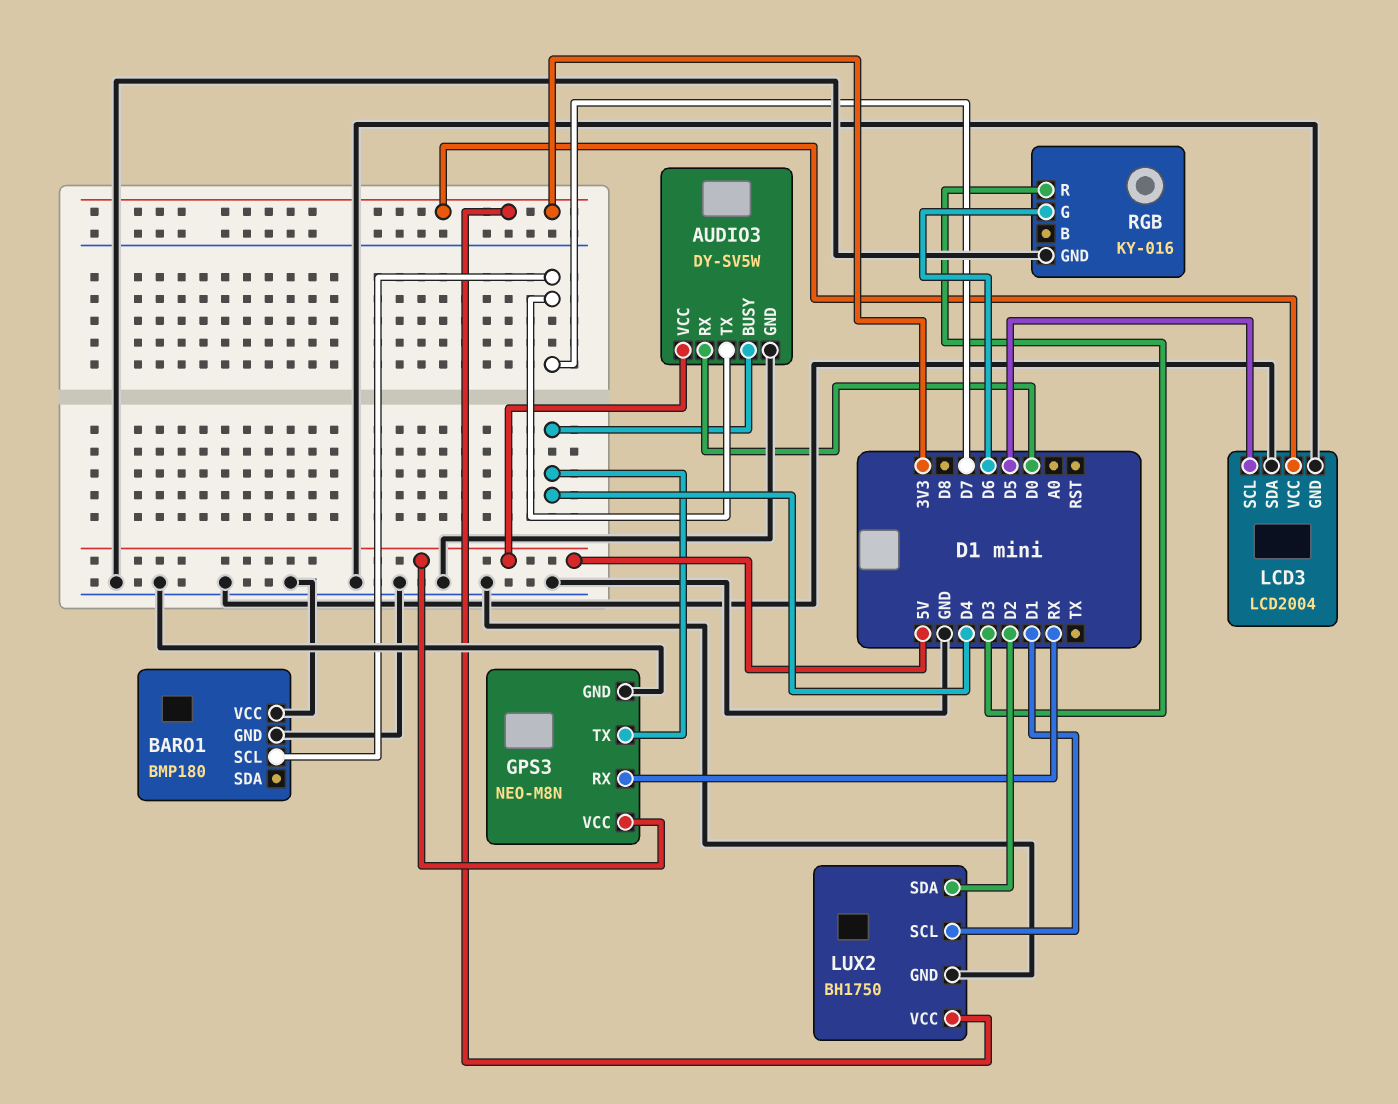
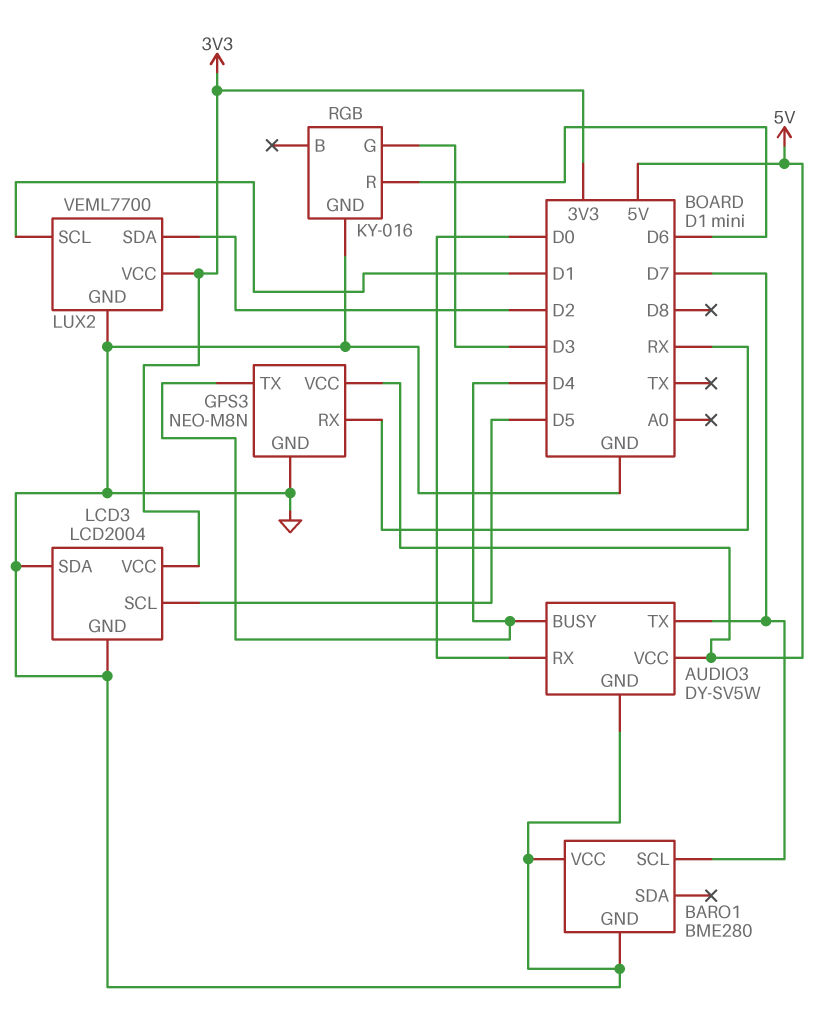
BARO1: BMP180 -> BME280
LUX2: BH1750 -> VEML7700
RGB pin G: D6 -> D3
RGB pin R: D3 -> D6

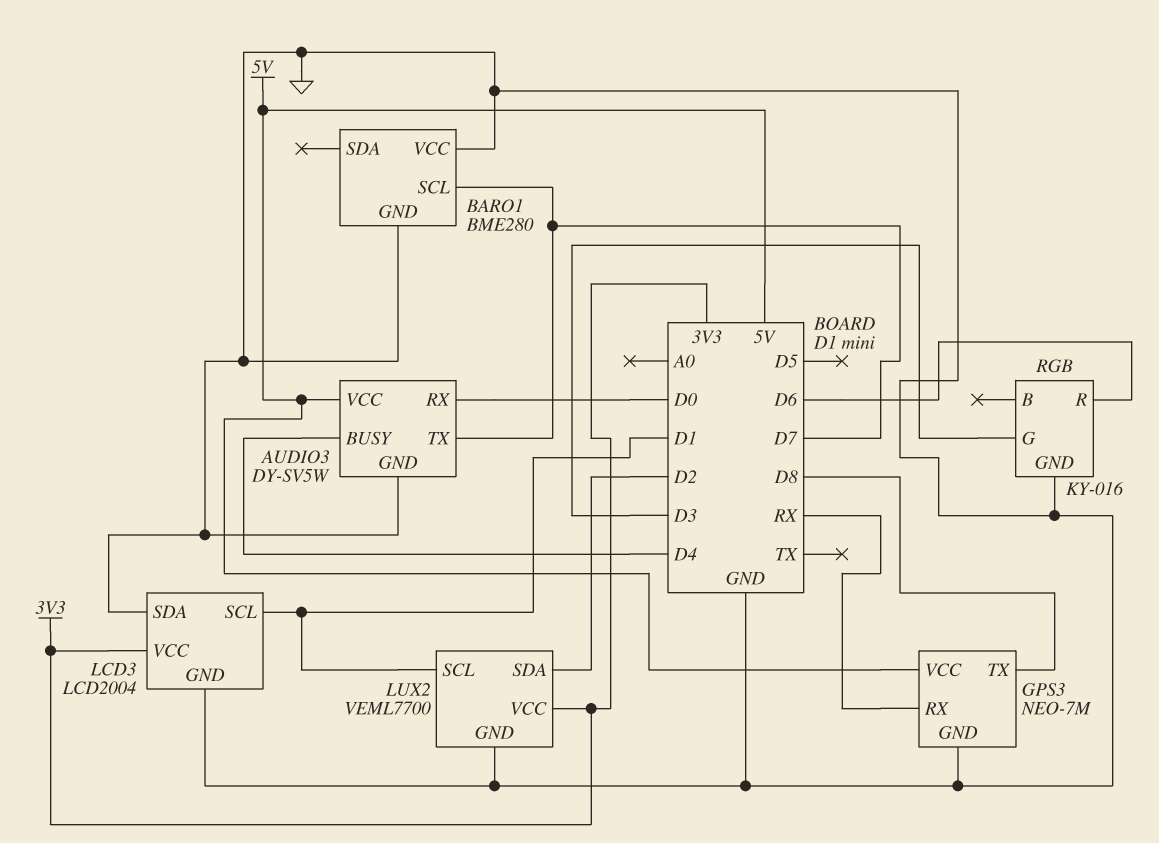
GPS3: NEO-M8N -> NEO-7M
GPS3 pin TX: D4 -> D8
LCD3 pin SCL: D5 -> D1

